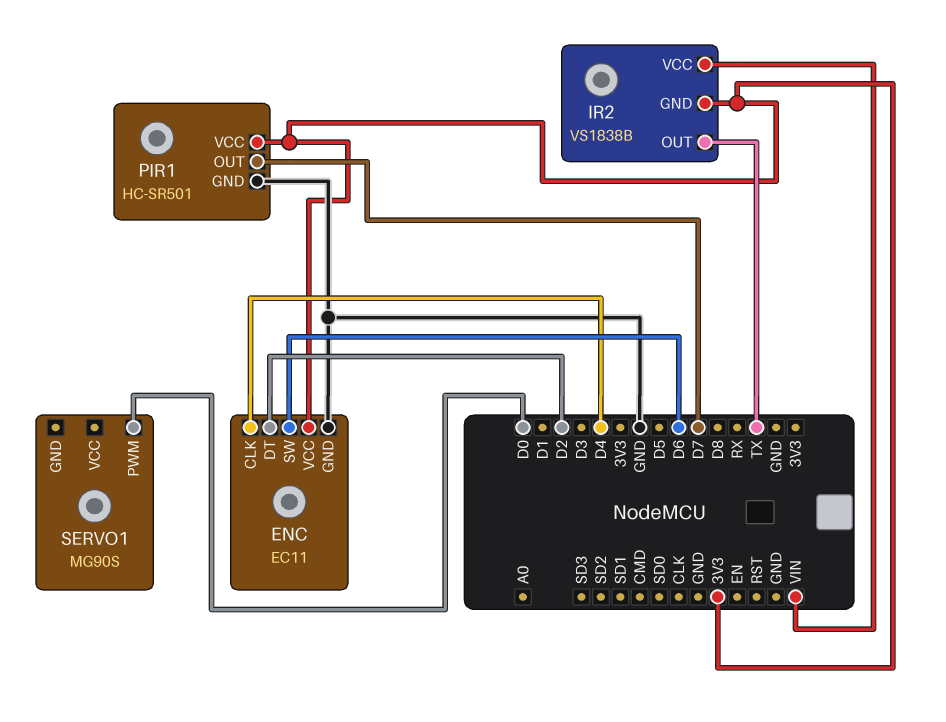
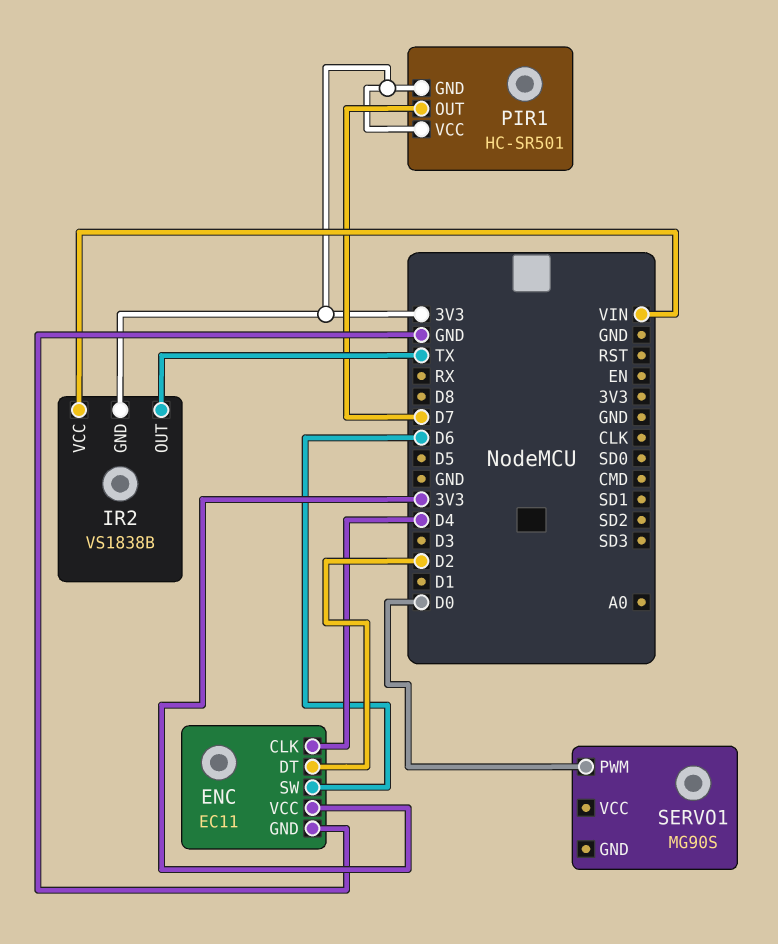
PIR1 pin GND: GND -> 3V3

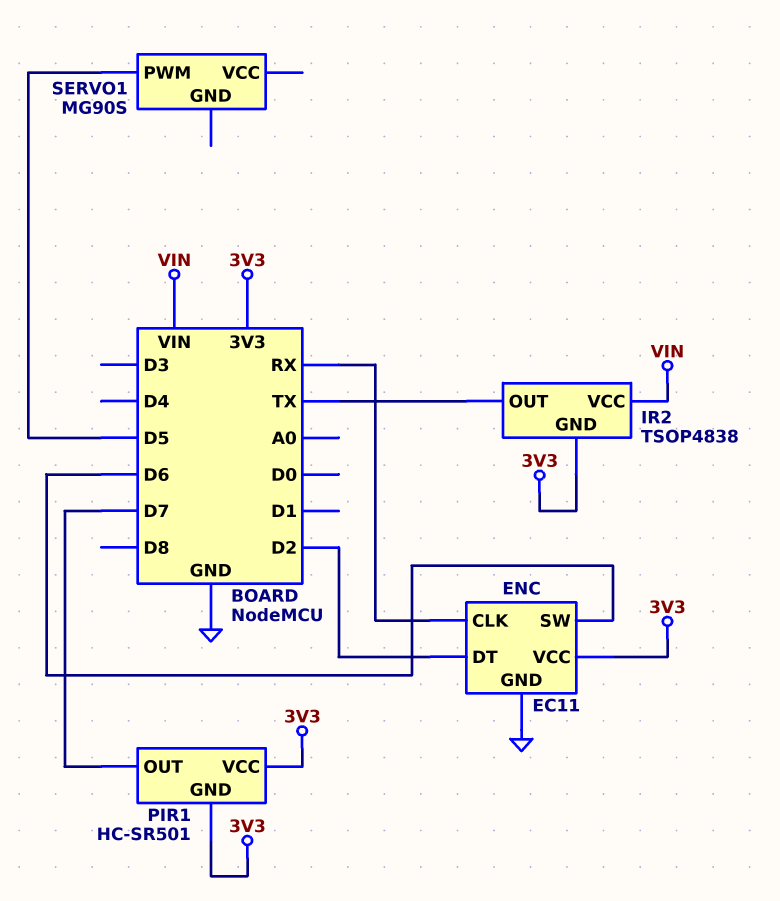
ENC pin CLK: D4 -> RX
IR2: VS1838B -> TSOP4838
SERVO1 pin PWM: D0 -> D5

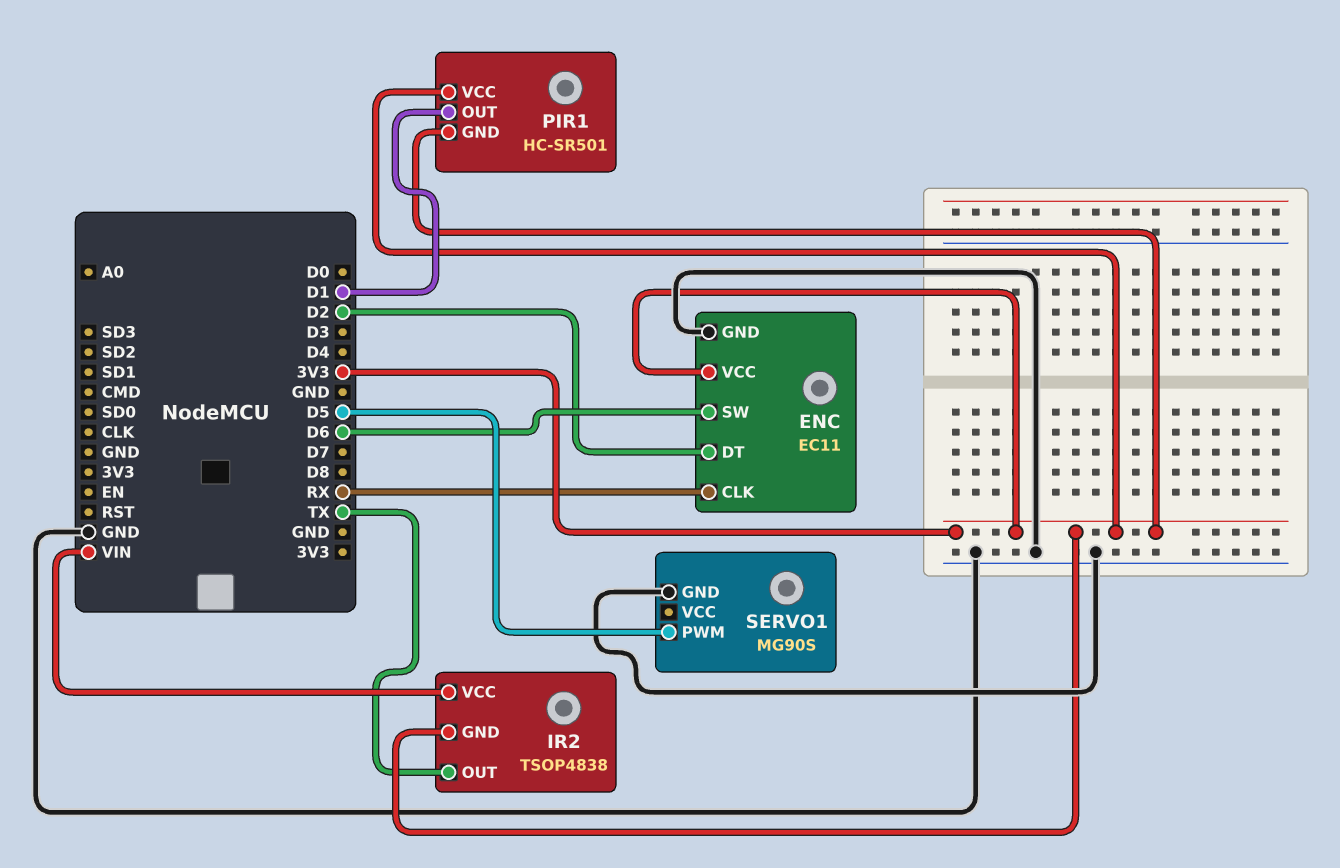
PIR1 pin OUT: D7 -> D1
SERVO1 pin GND: none -> GND

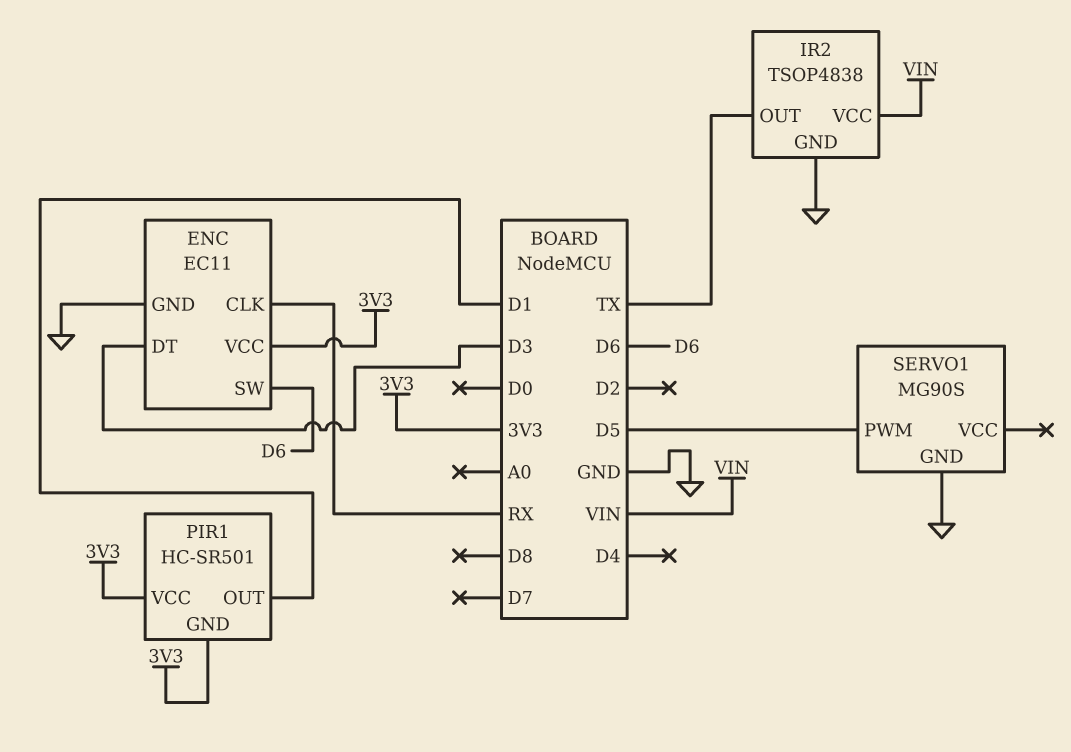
ENC pin DT: D2 -> D3
IR2 pin GND: 3V3 -> GND

